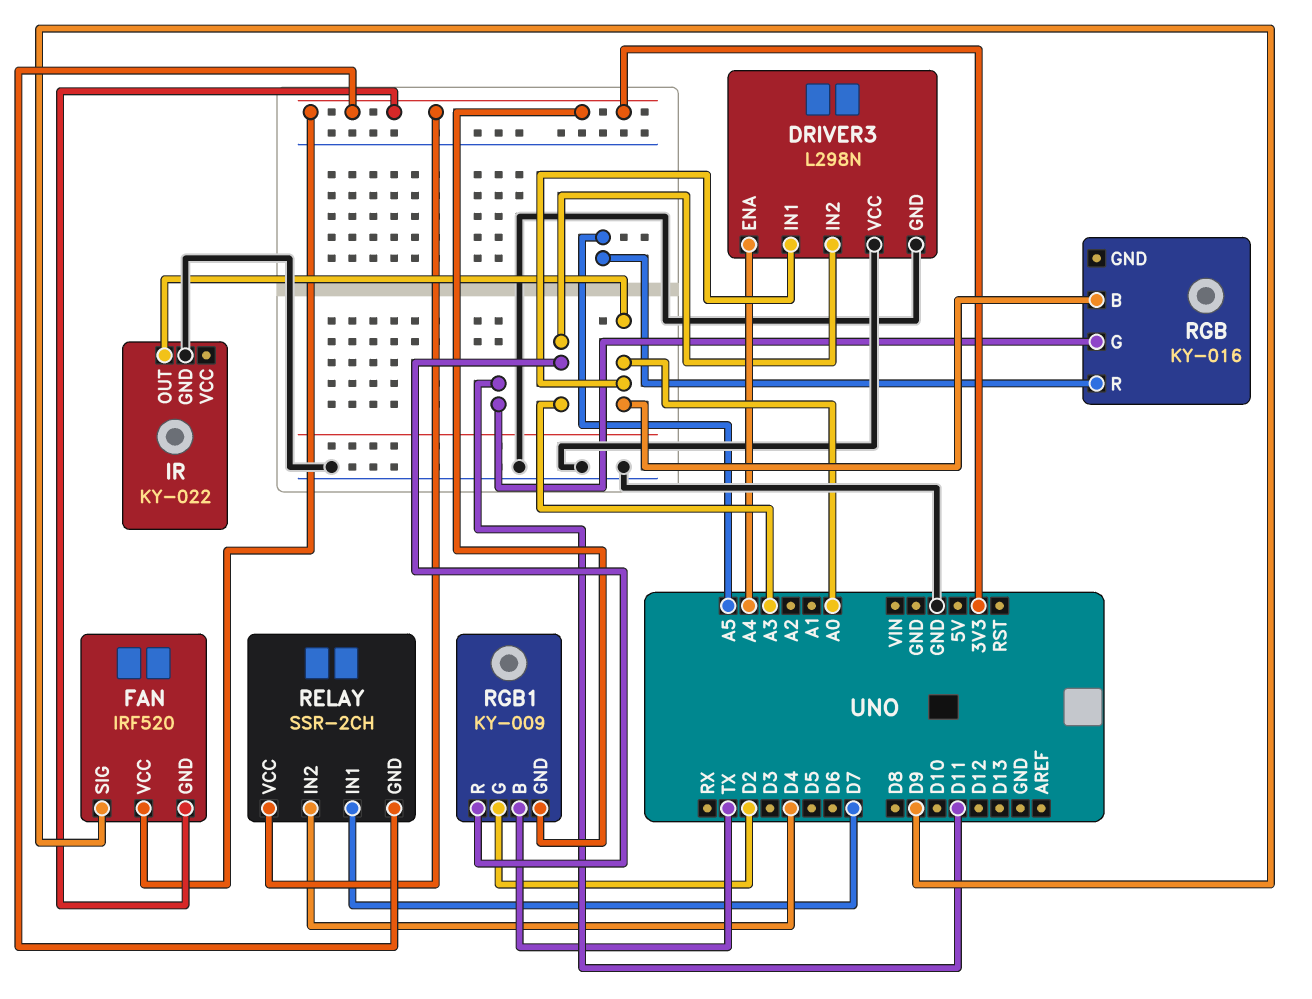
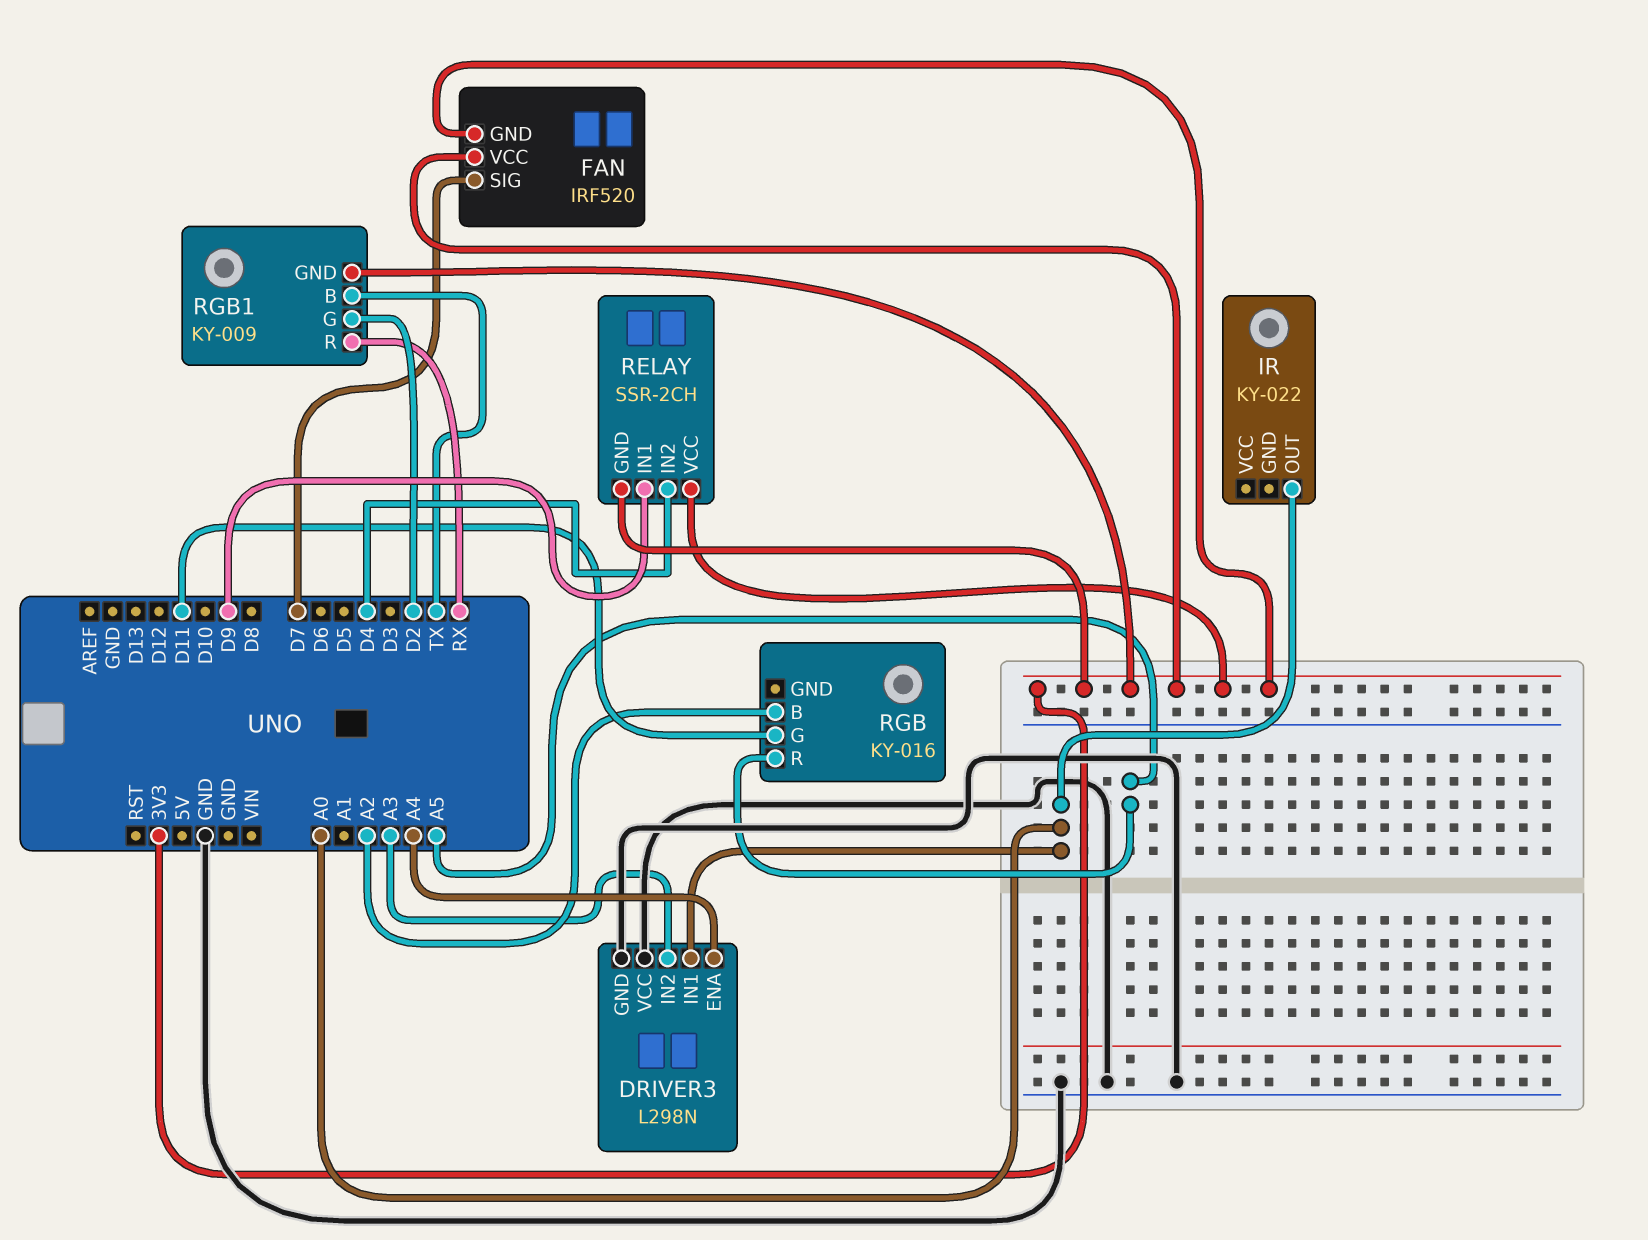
FAN pin SIG: D9 -> D7
IR pin GND: GND -> none
RELAY pin IN1: D7 -> D9
RGB pin B: A0 -> A2
RGB1 pin R: A3 -> RX

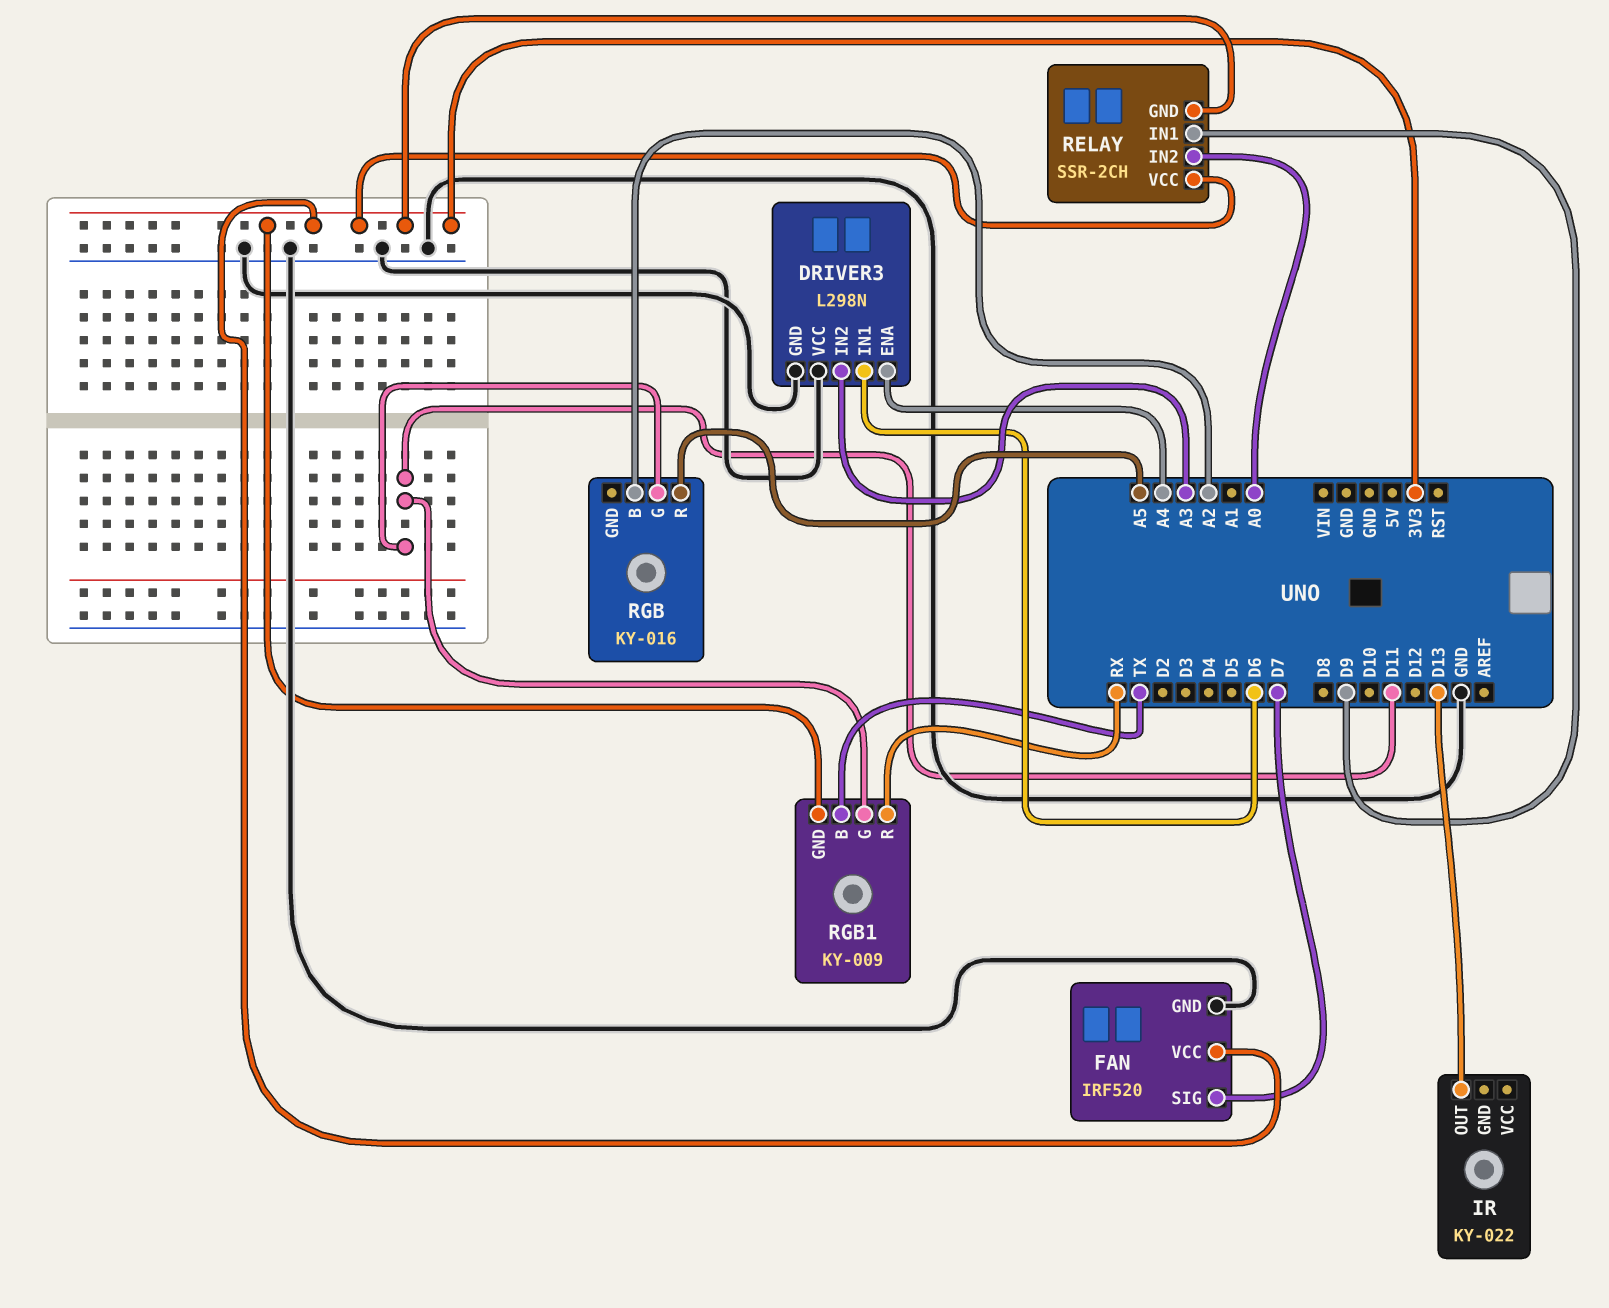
DRIVER3 pin IN1: A0 -> D6
FAN pin GND: 3V3 -> GND
IR pin OUT: A0 -> D13
RELAY pin IN2: D4 -> A0
RGB1 pin G: D2 -> D11

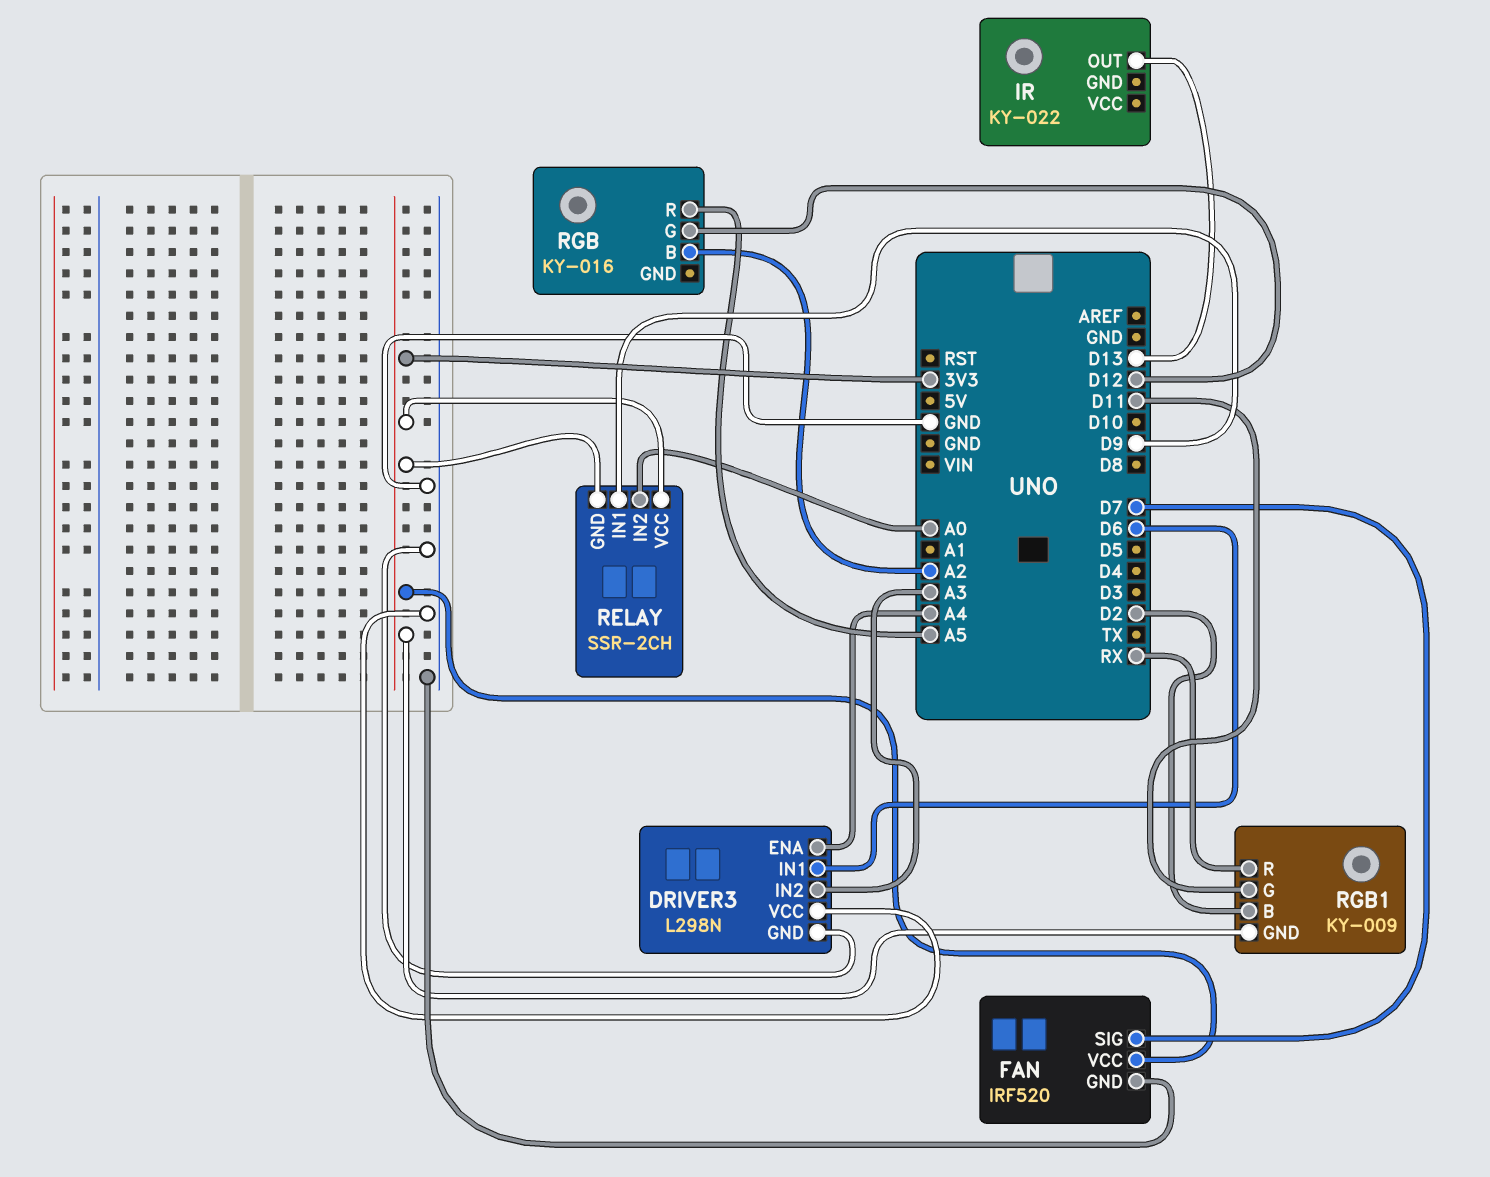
RGB pin G: D11 -> D12
RGB1 pin B: TX -> D2

